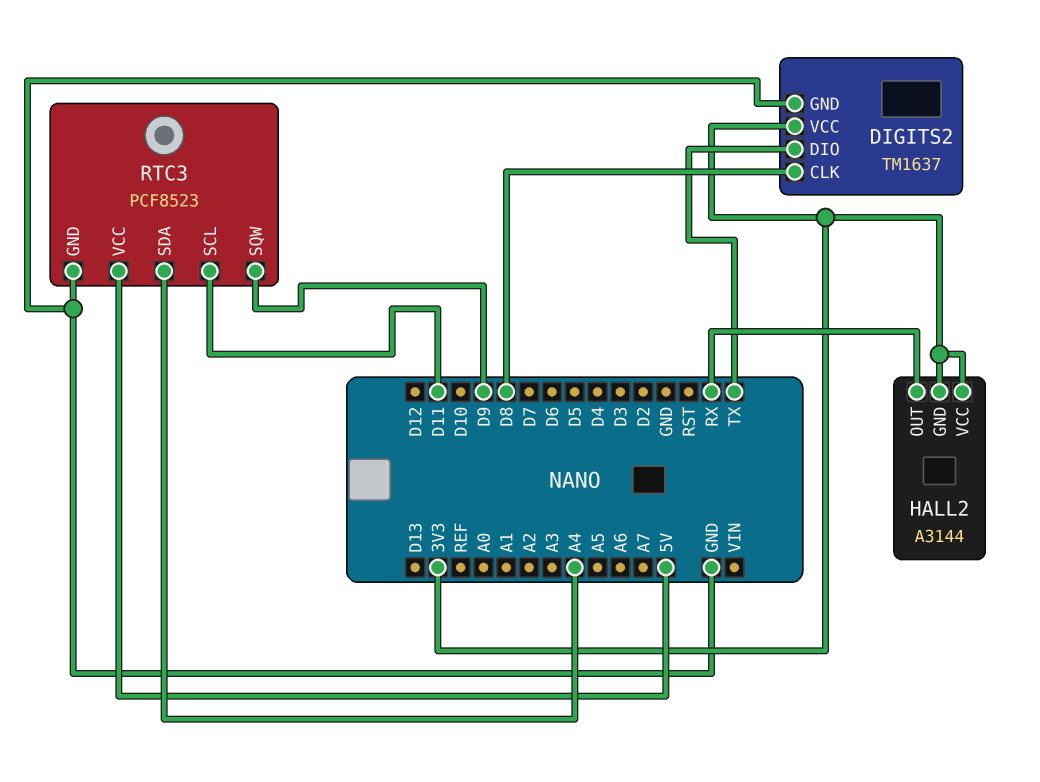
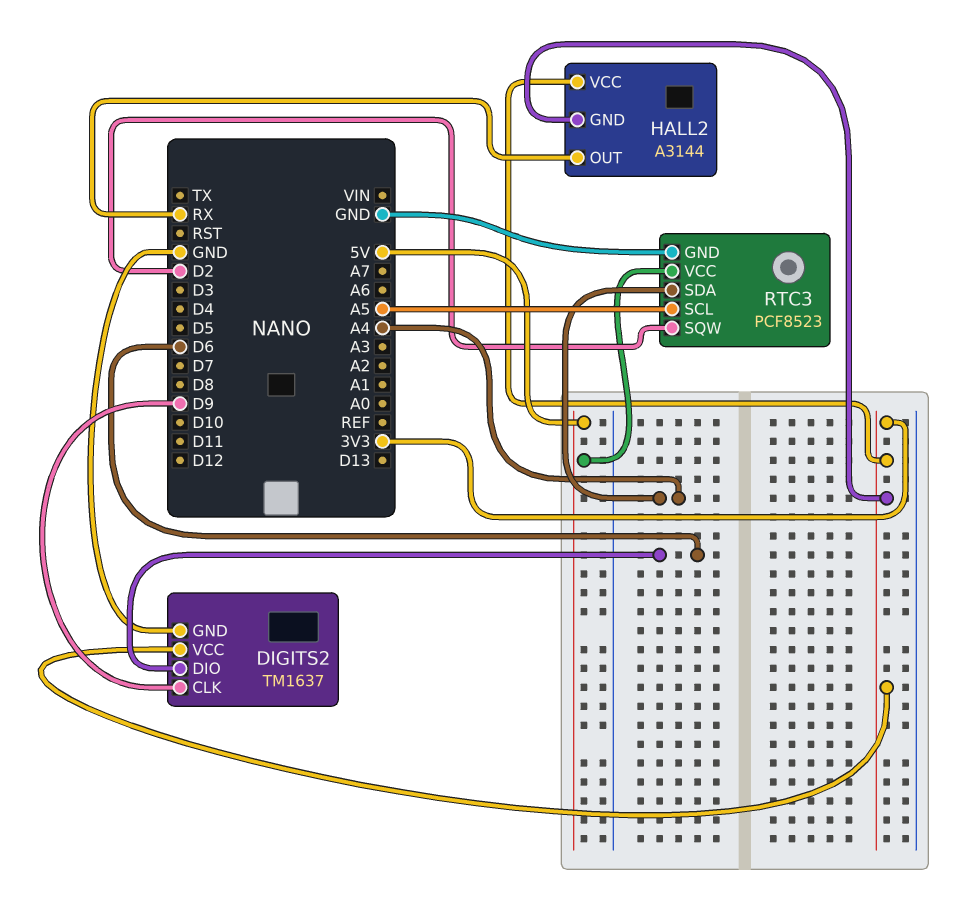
DIGITS2 pin CLK: D8 -> D9
DIGITS2 pin DIO: TX -> D6
RTC3 pin SCL: D11 -> A5
RTC3 pin SQW: D9 -> D2

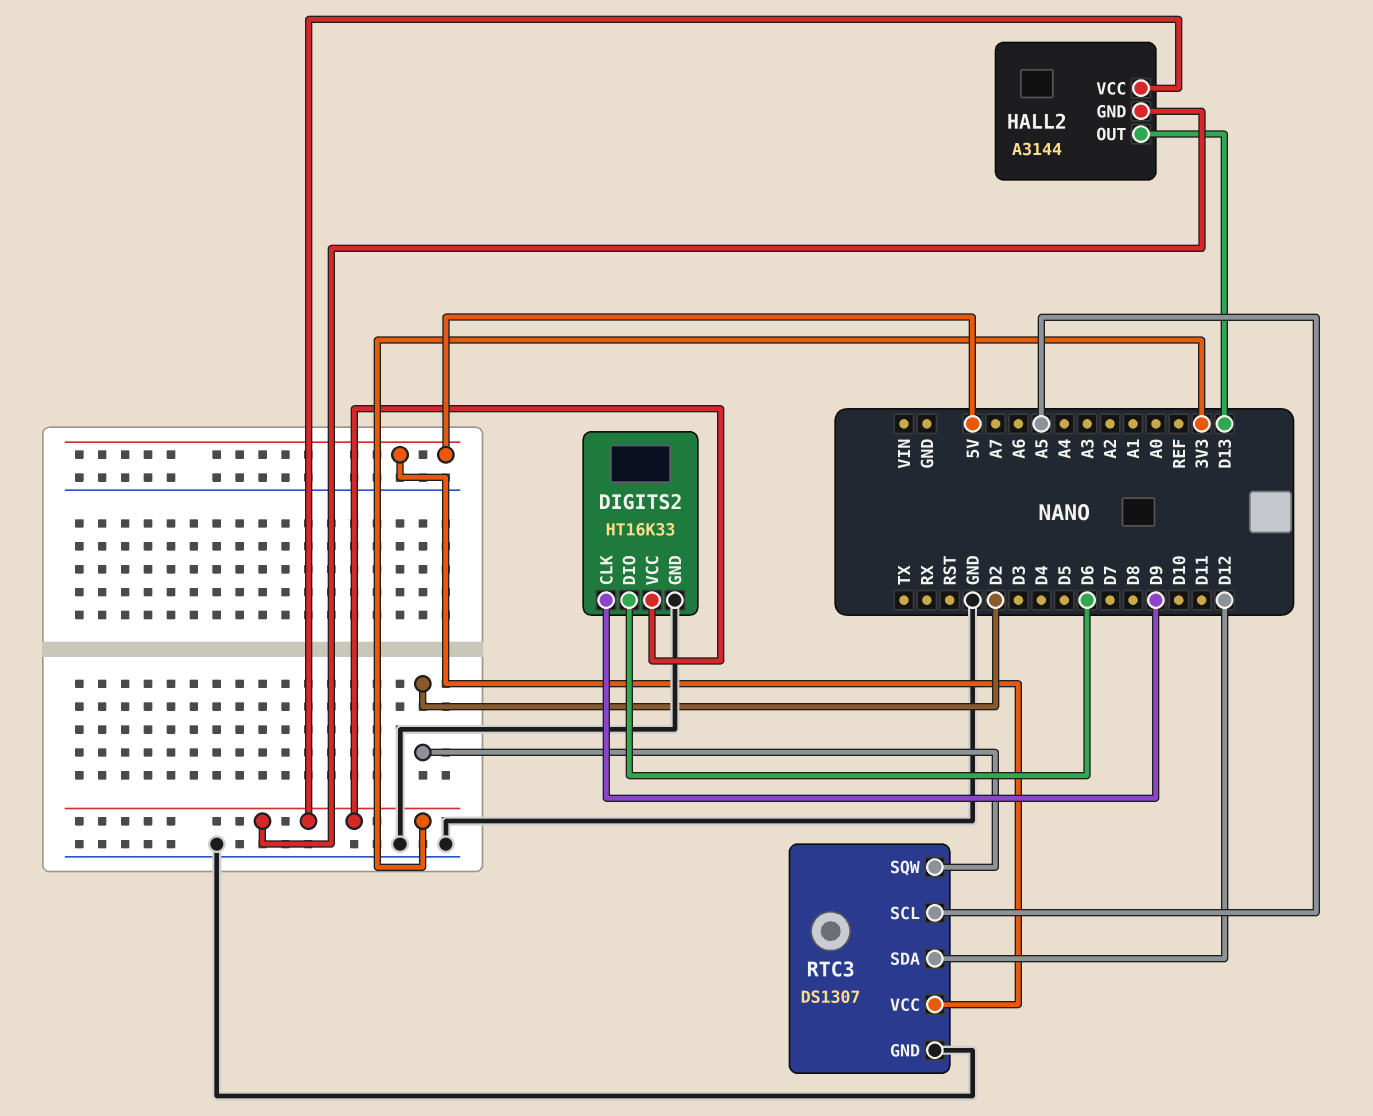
DIGITS2: TM1637 -> HT16K33
HALL2 pin OUT: RX -> D13
RTC3: PCF8523 -> DS1307
RTC3 pin SDA: A4 -> D12

